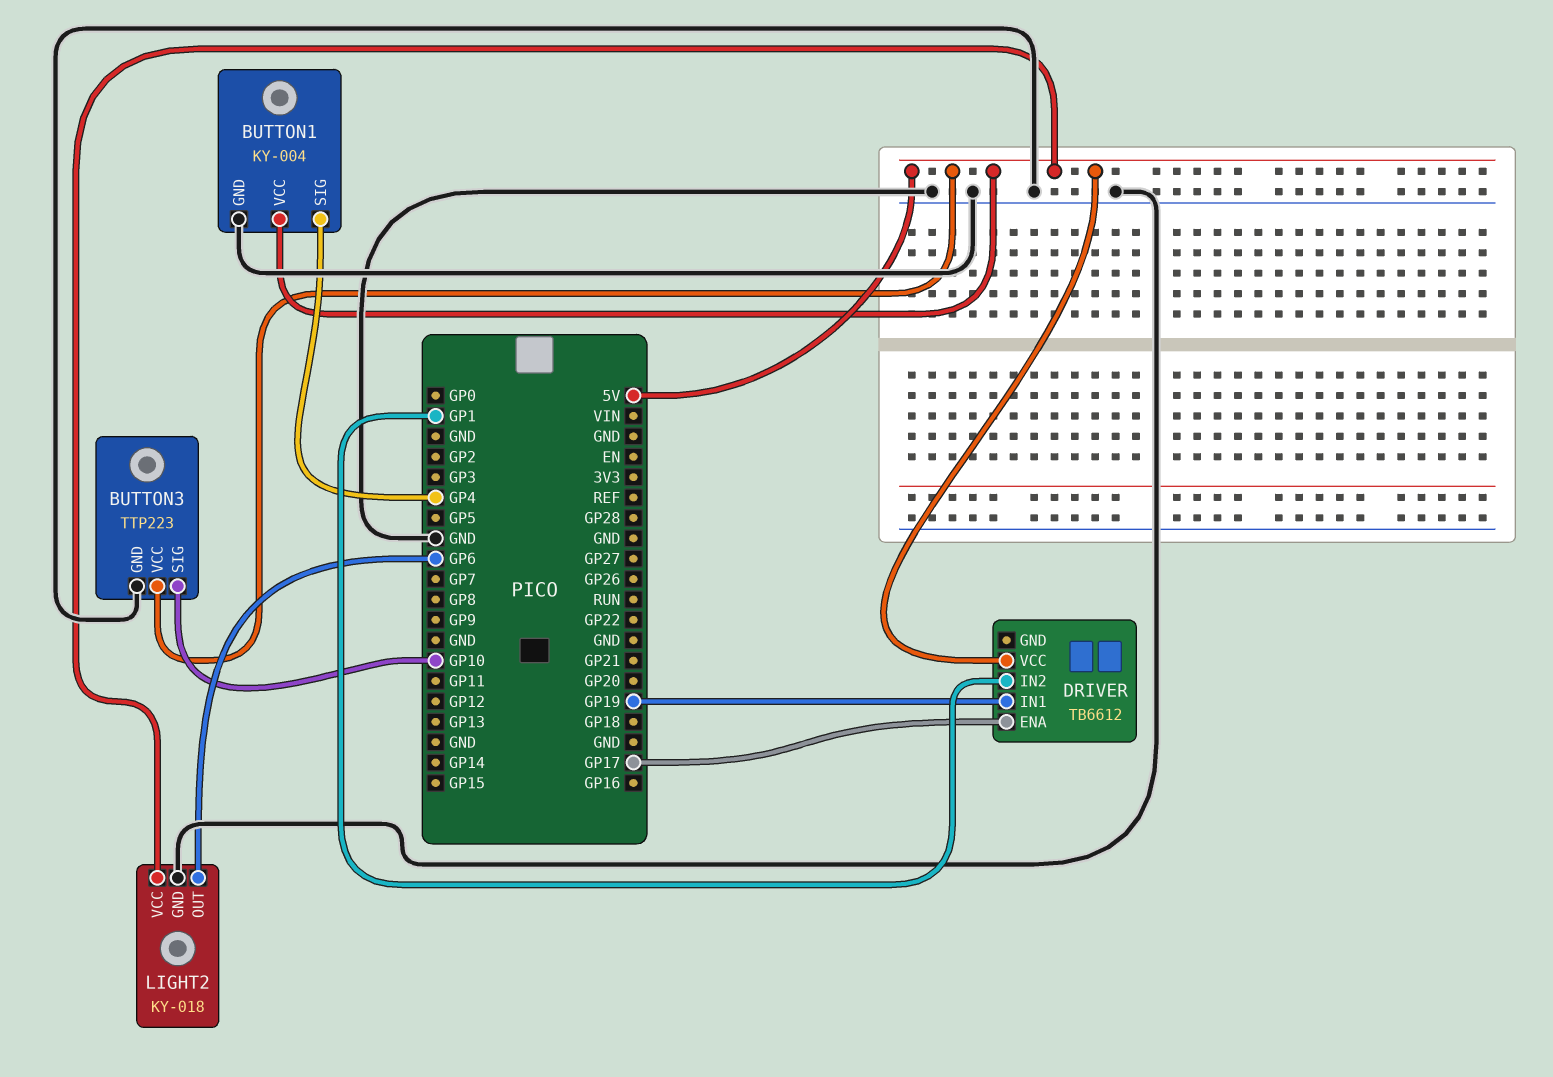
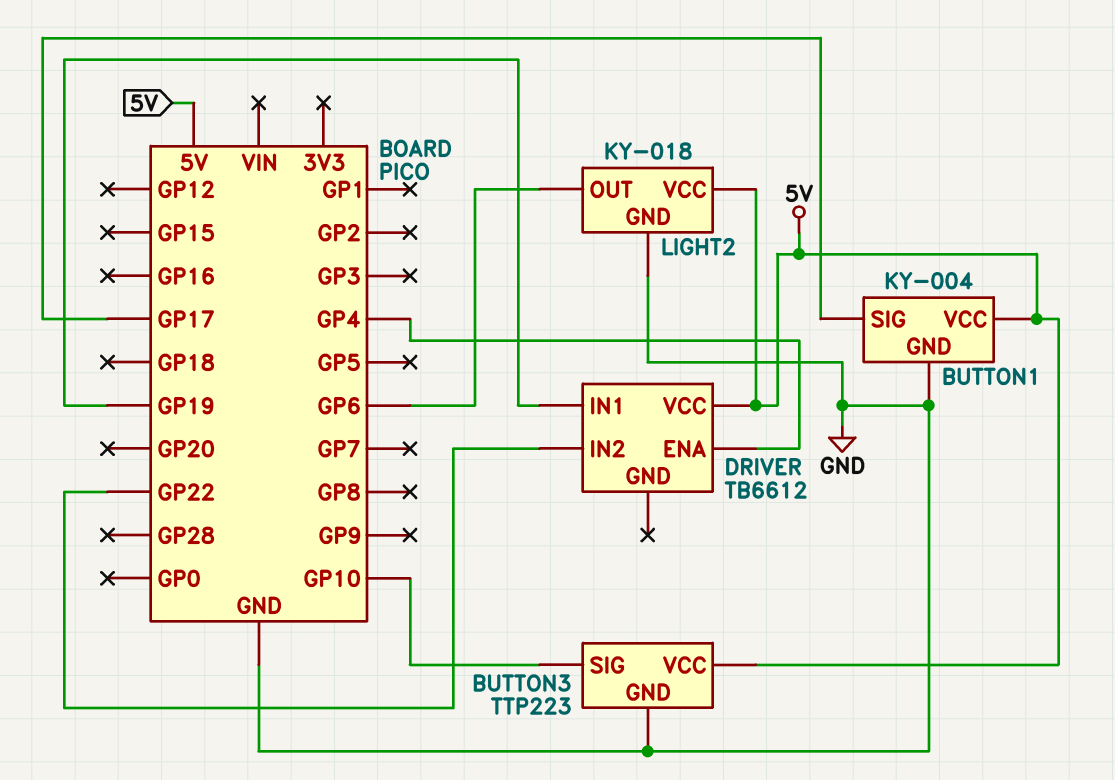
BUTTON1 pin SIG: GP4 -> GP17
DRIVER pin ENA: GP17 -> GP4
DRIVER pin IN2: GP1 -> GP22

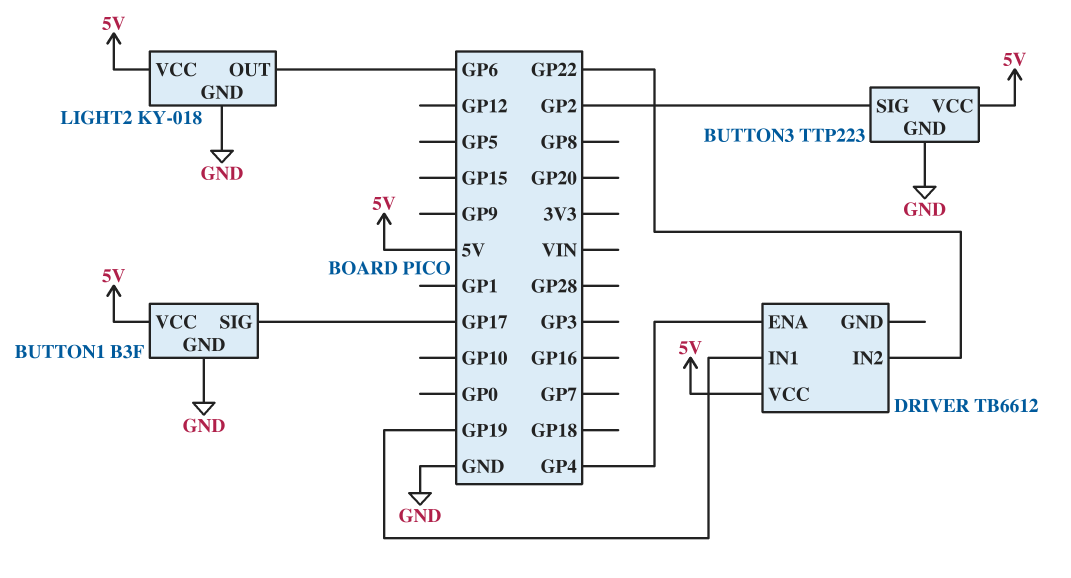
BUTTON1: KY-004 -> B3F
BUTTON3 pin SIG: GP10 -> GP2

